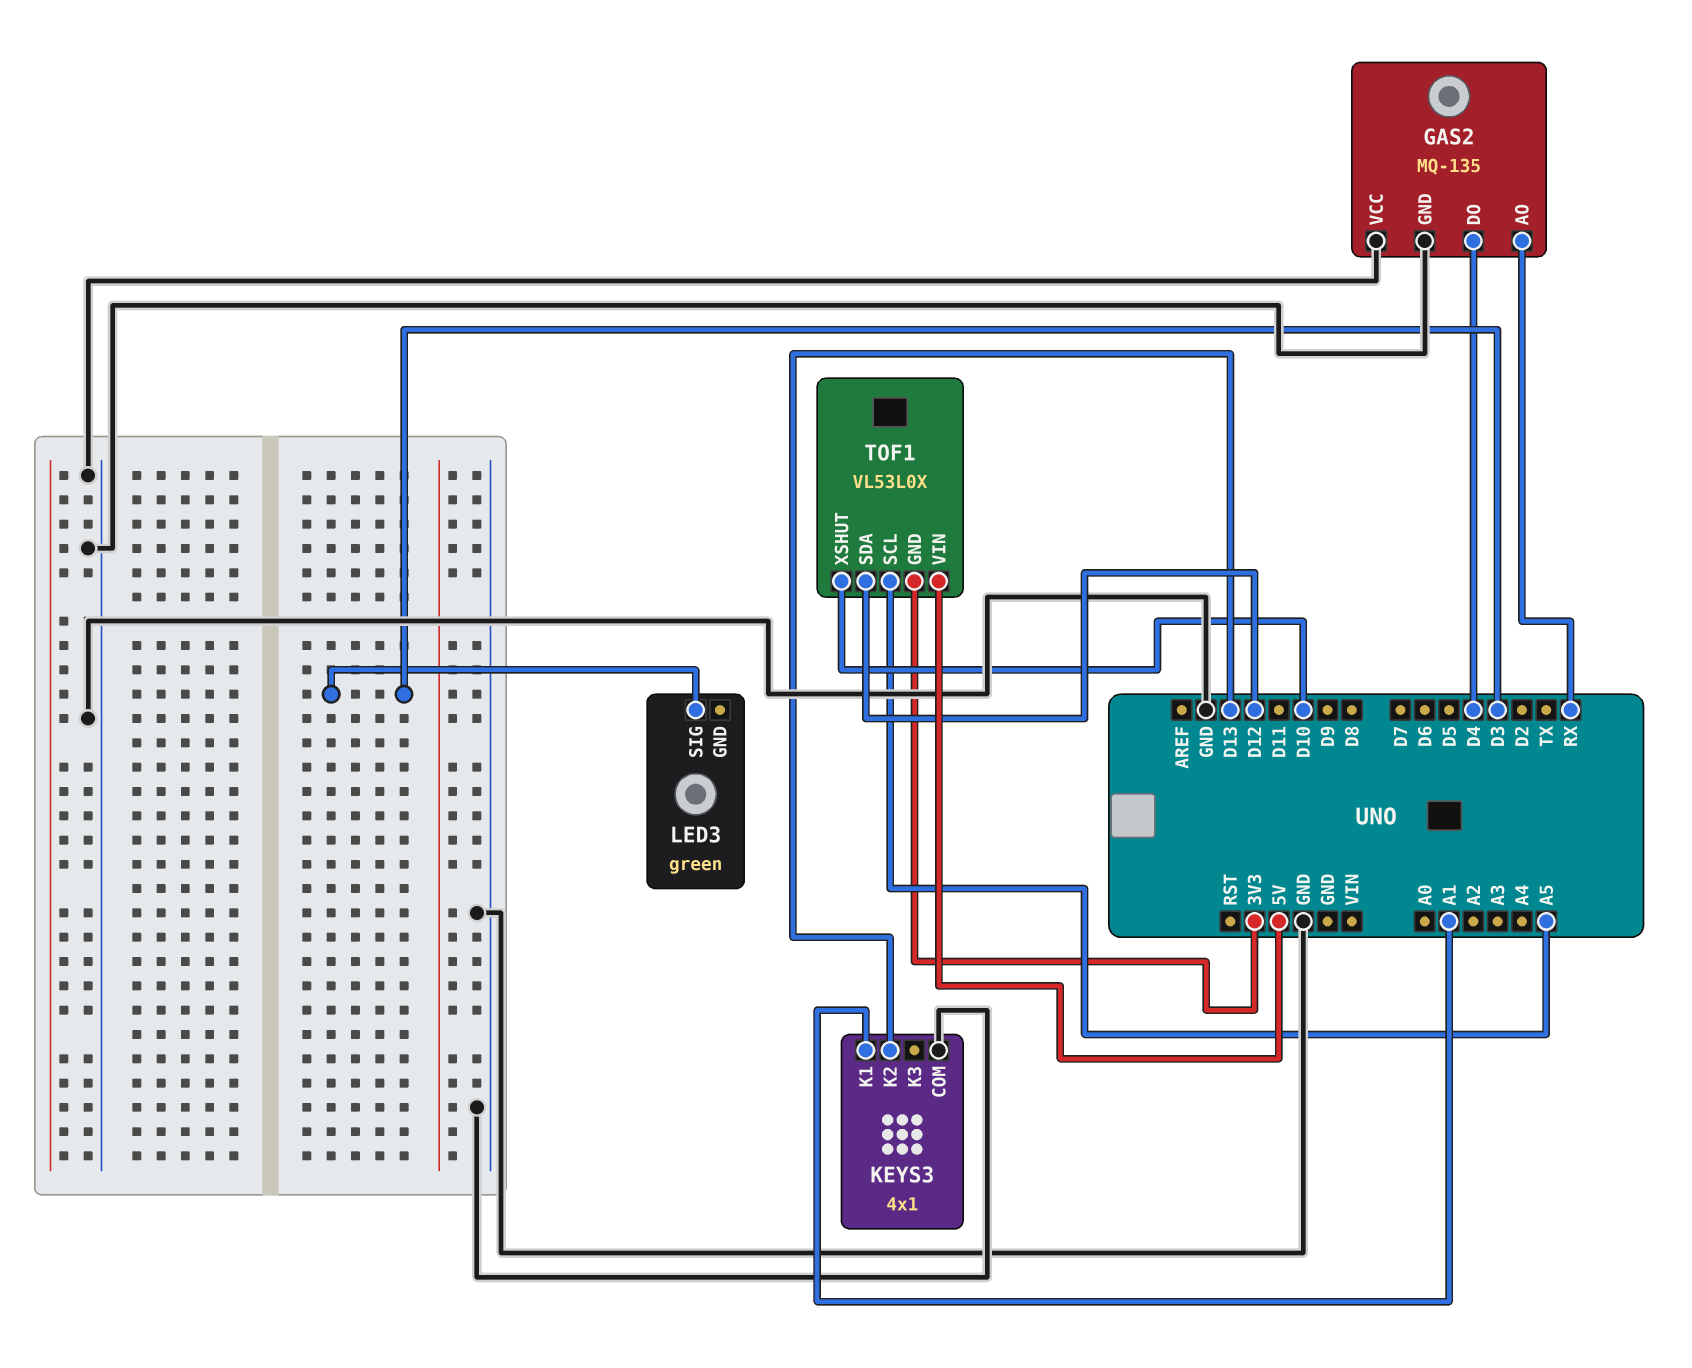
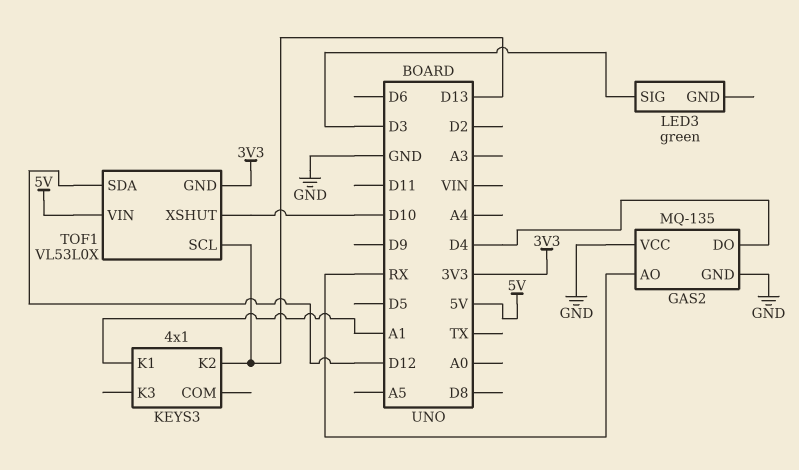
KEYS3 pin COM: GND -> none
TOF1 pin SCL: A5 -> D13

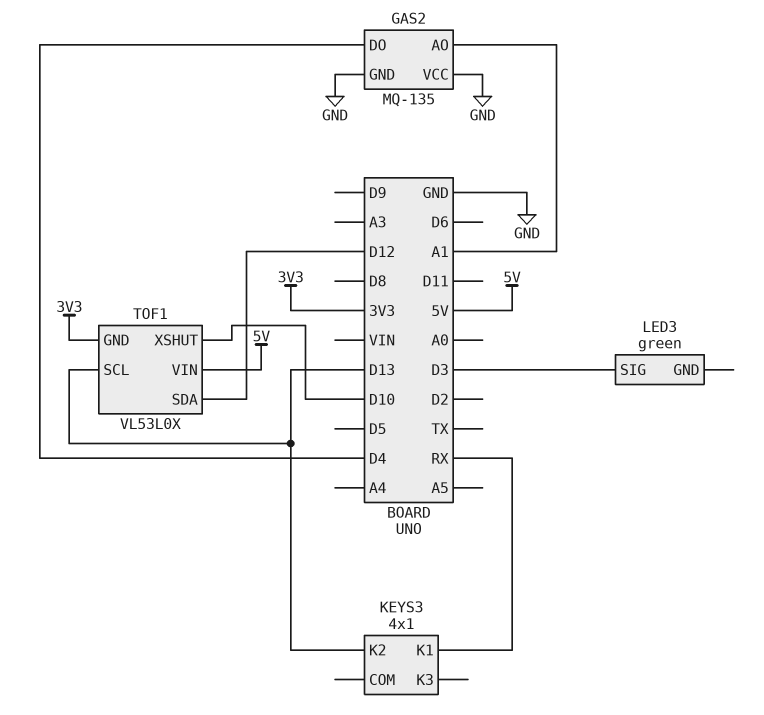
GAS2 pin AO: RX -> A1
KEYS3 pin K1: A1 -> RX

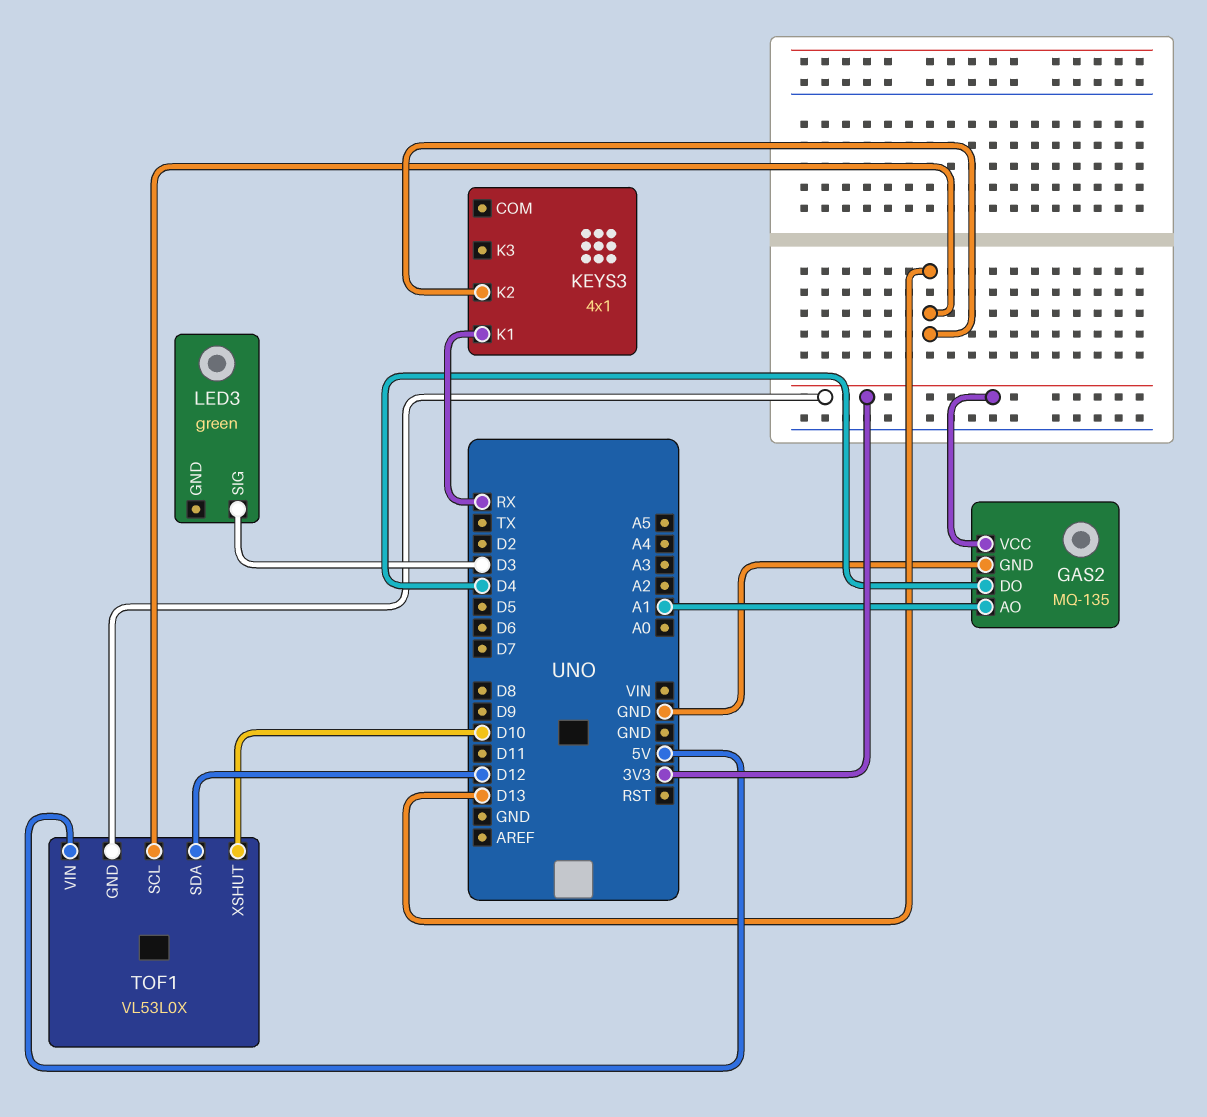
GAS2 pin VCC: GND -> 3V3

